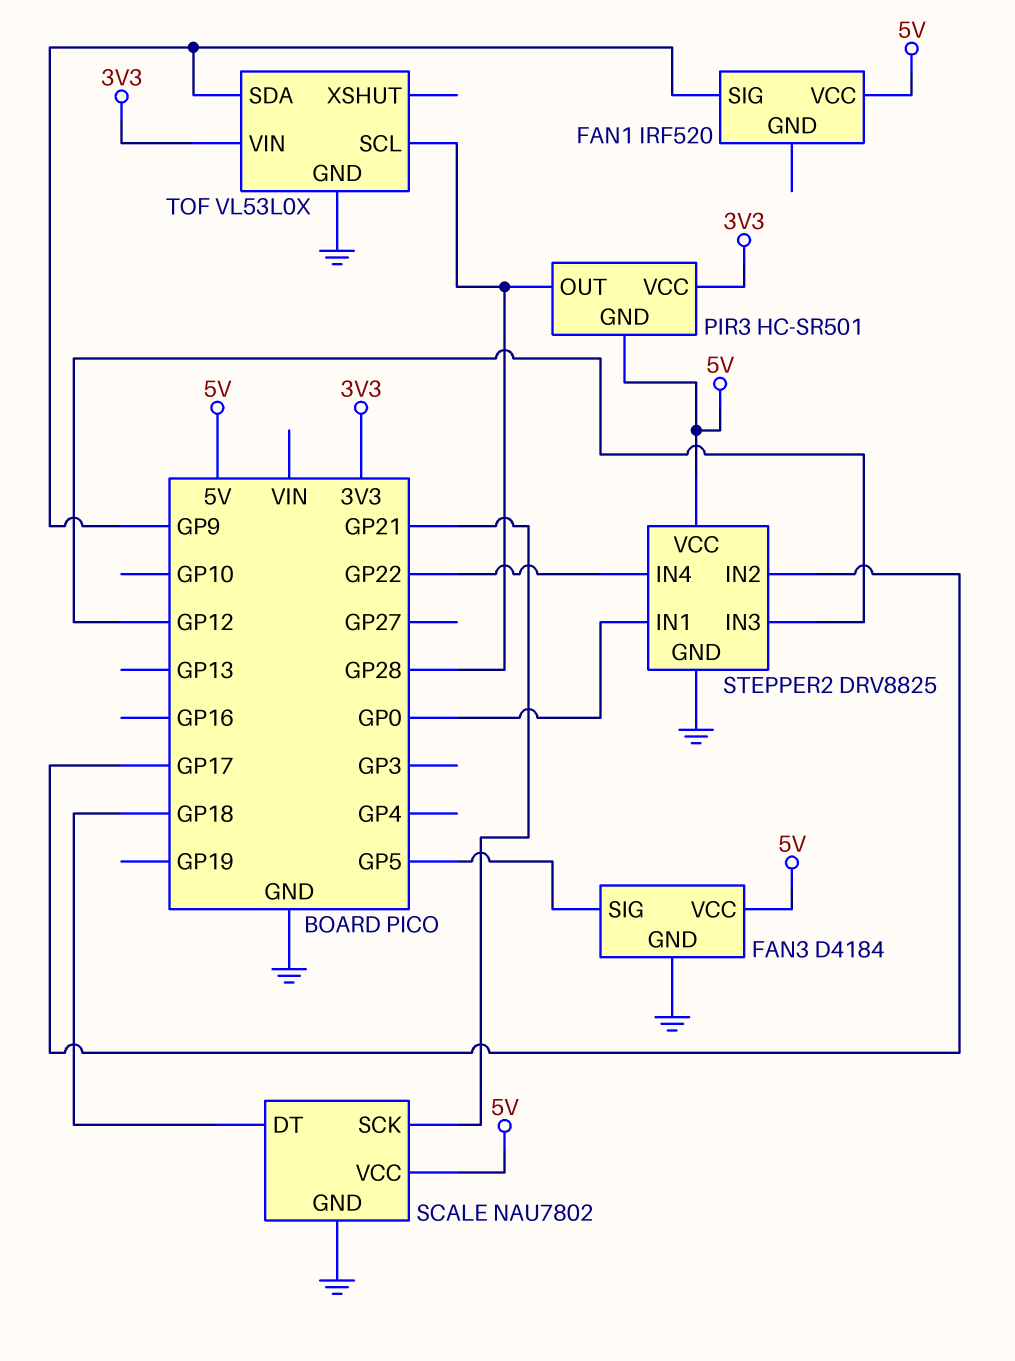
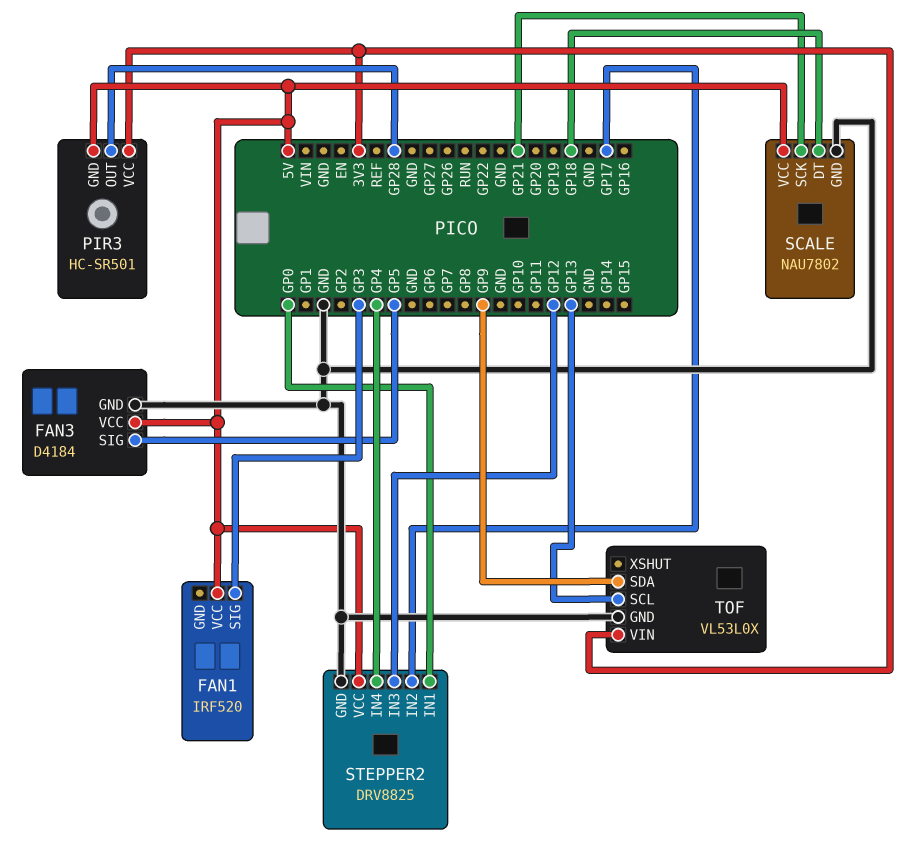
FAN1 pin SIG: GP9 -> GP3
STEPPER2 pin IN4: GP22 -> GP4
TOF pin SCL: GP28 -> GP13

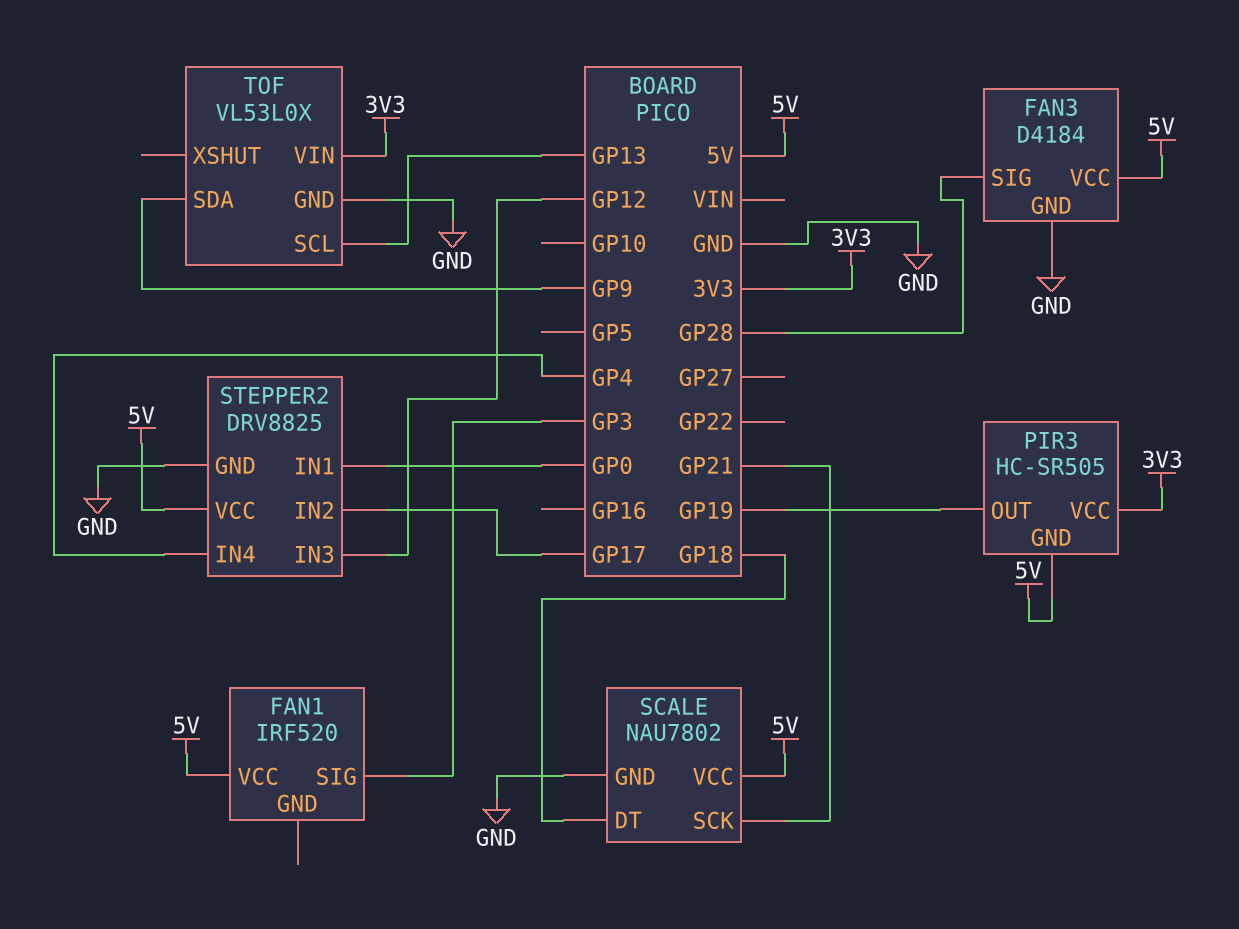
FAN3 pin SIG: GP5 -> GP28
PIR3: HC-SR501 -> HC-SR505
PIR3 pin OUT: GP28 -> GP19

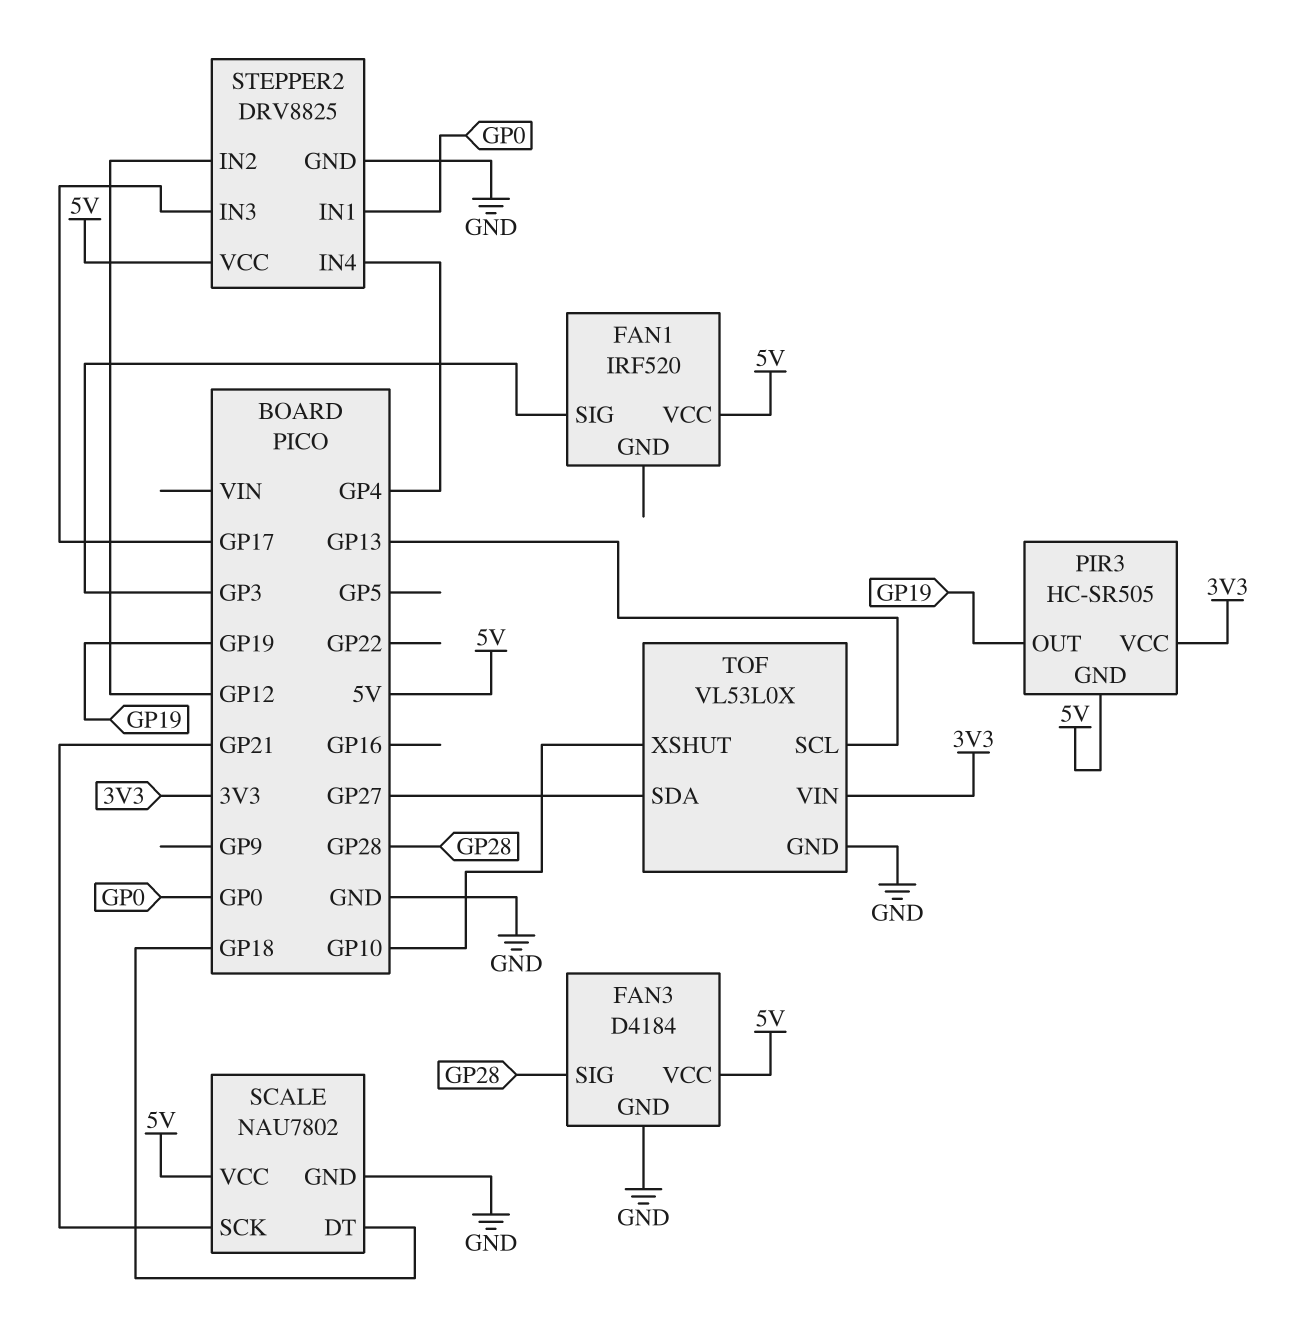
STEPPER2 pin IN2: GP17 -> GP12
STEPPER2 pin IN3: GP12 -> GP17
TOF pin SDA: GP9 -> GP27
TOF pin XSHUT: none -> GP10

